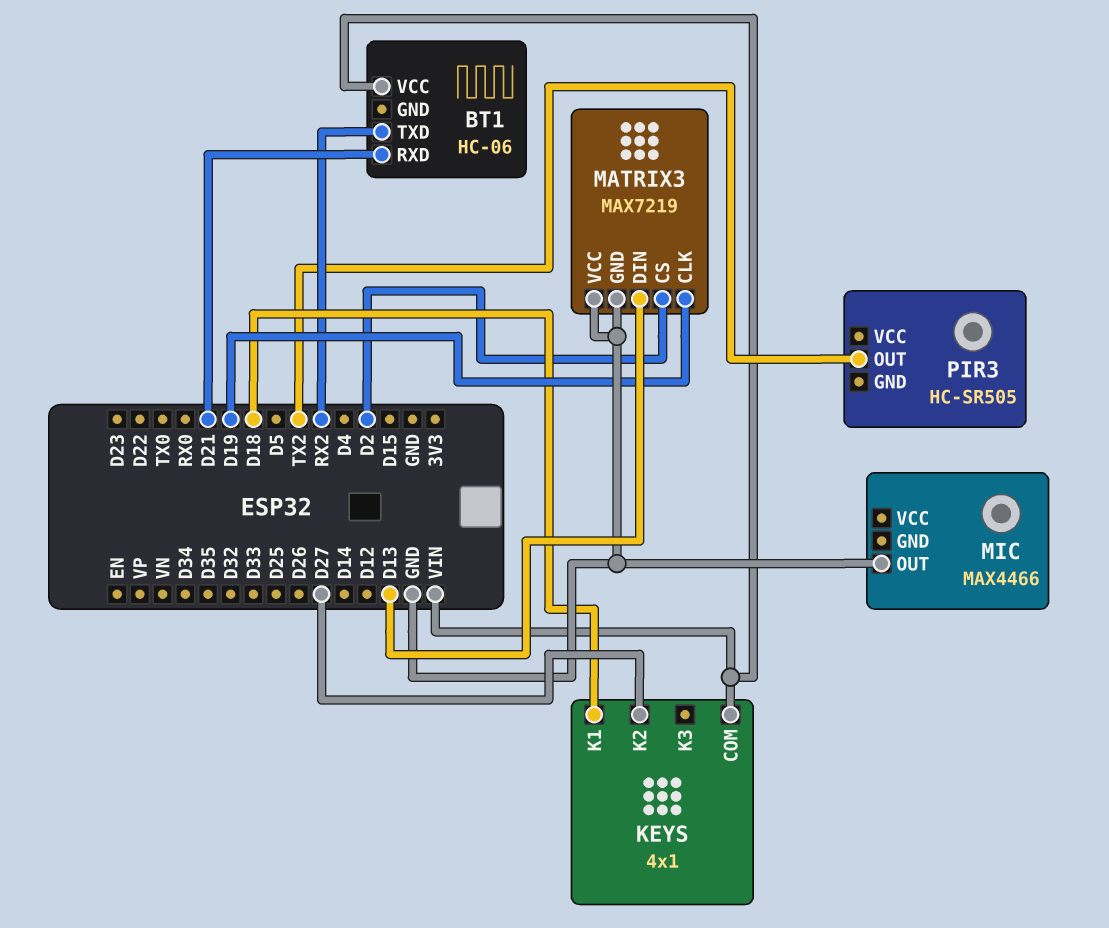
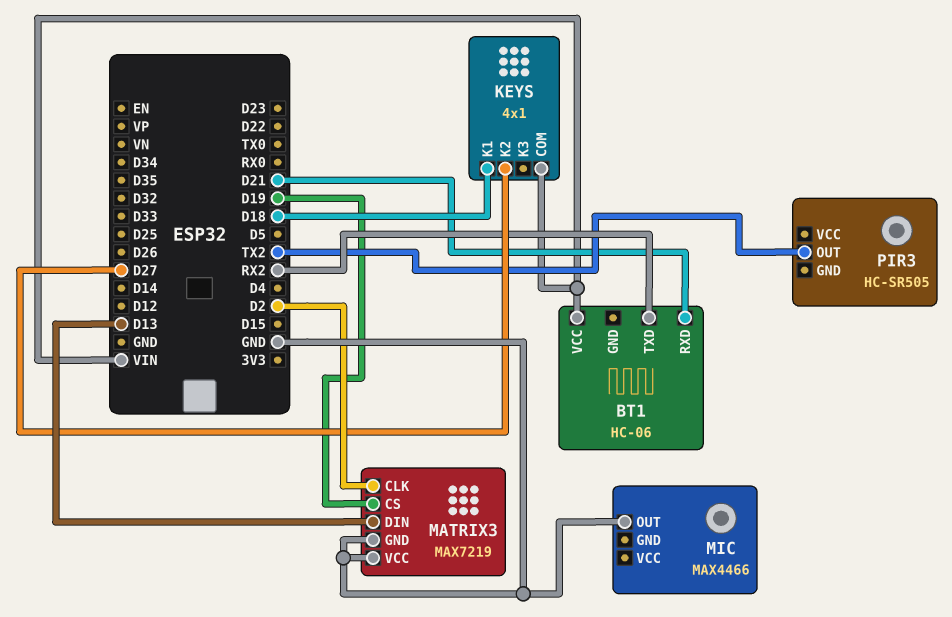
MATRIX3 pin CLK: D19 -> D2
MATRIX3 pin CS: D2 -> D19

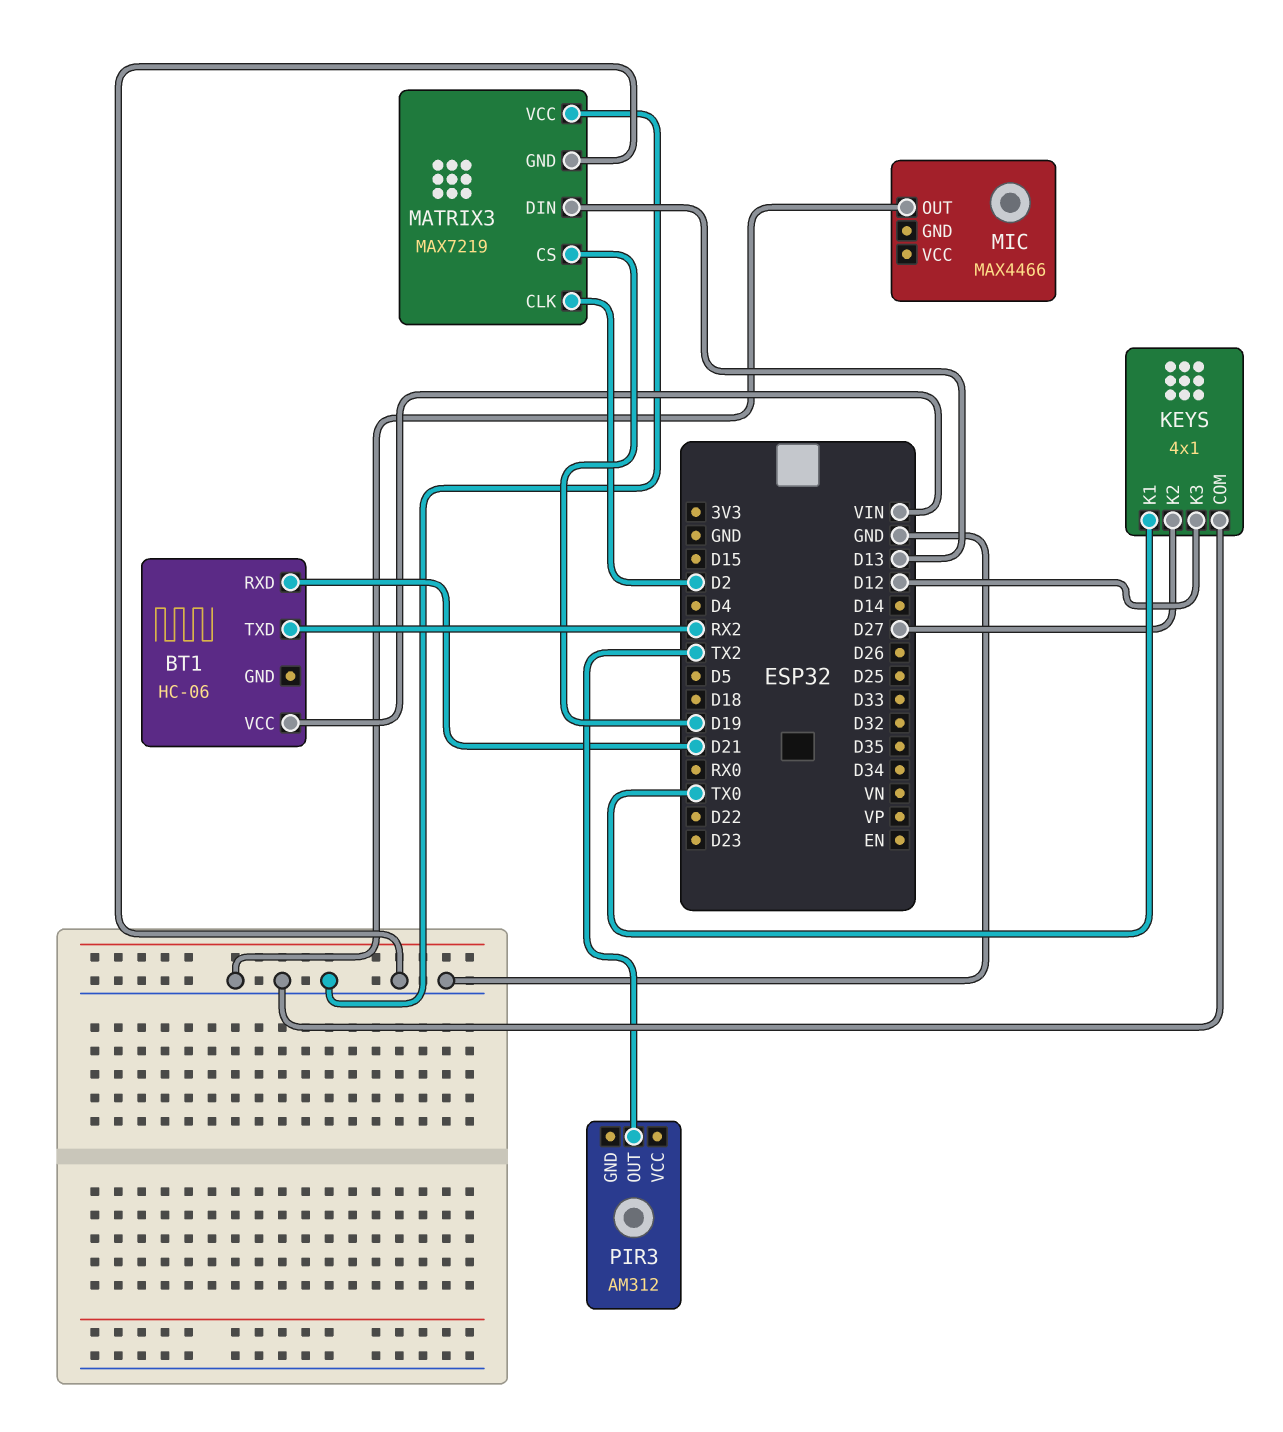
KEYS pin COM: VIN -> GND
KEYS pin K1: D18 -> TX0
KEYS pin K3: none -> D12
PIR3: HC-SR505 -> AM312

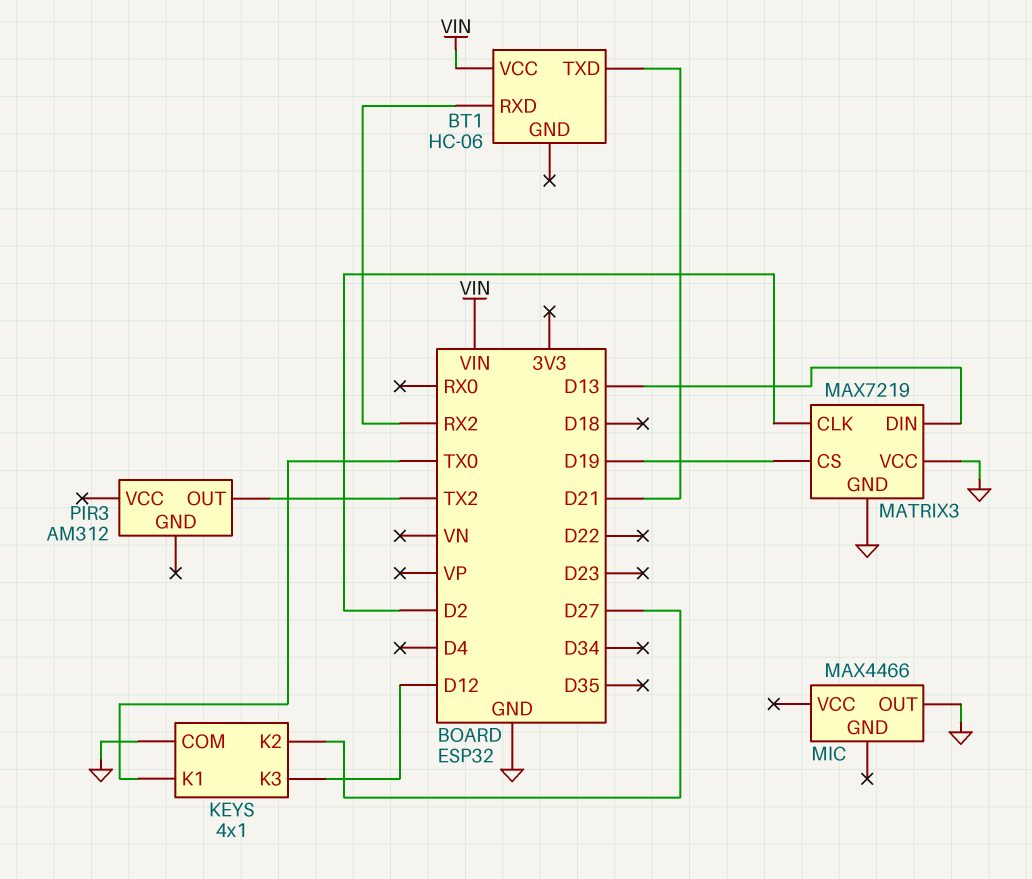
BT1 pin RXD: D21 -> RX2
BT1 pin TXD: RX2 -> D21

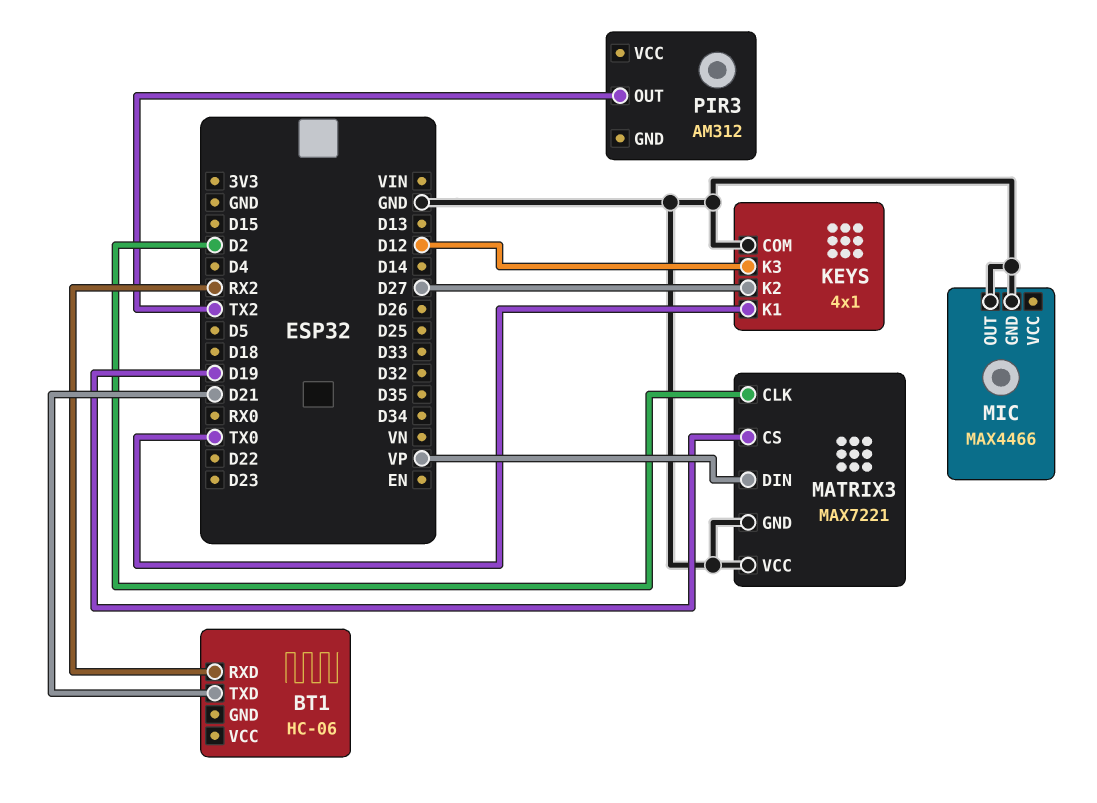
BT1 pin VCC: VIN -> none
MATRIX3: MAX7219 -> MAX7221
MATRIX3 pin DIN: D13 -> VP
MIC pin GND: none -> GND

